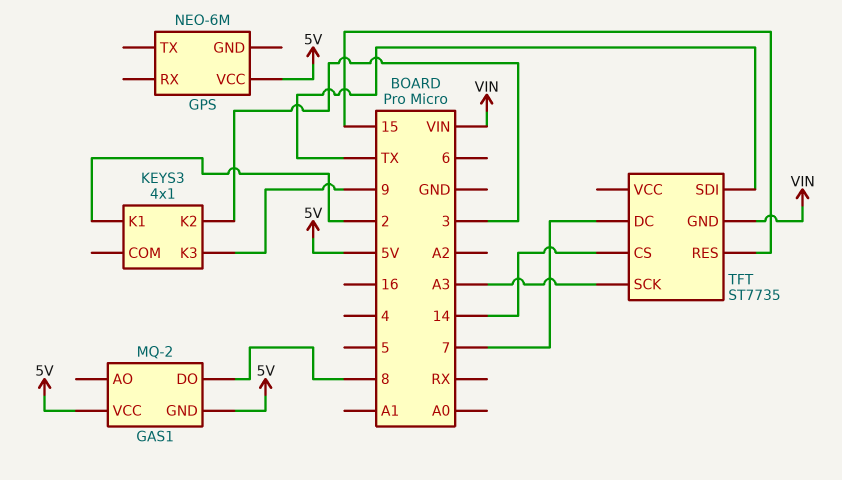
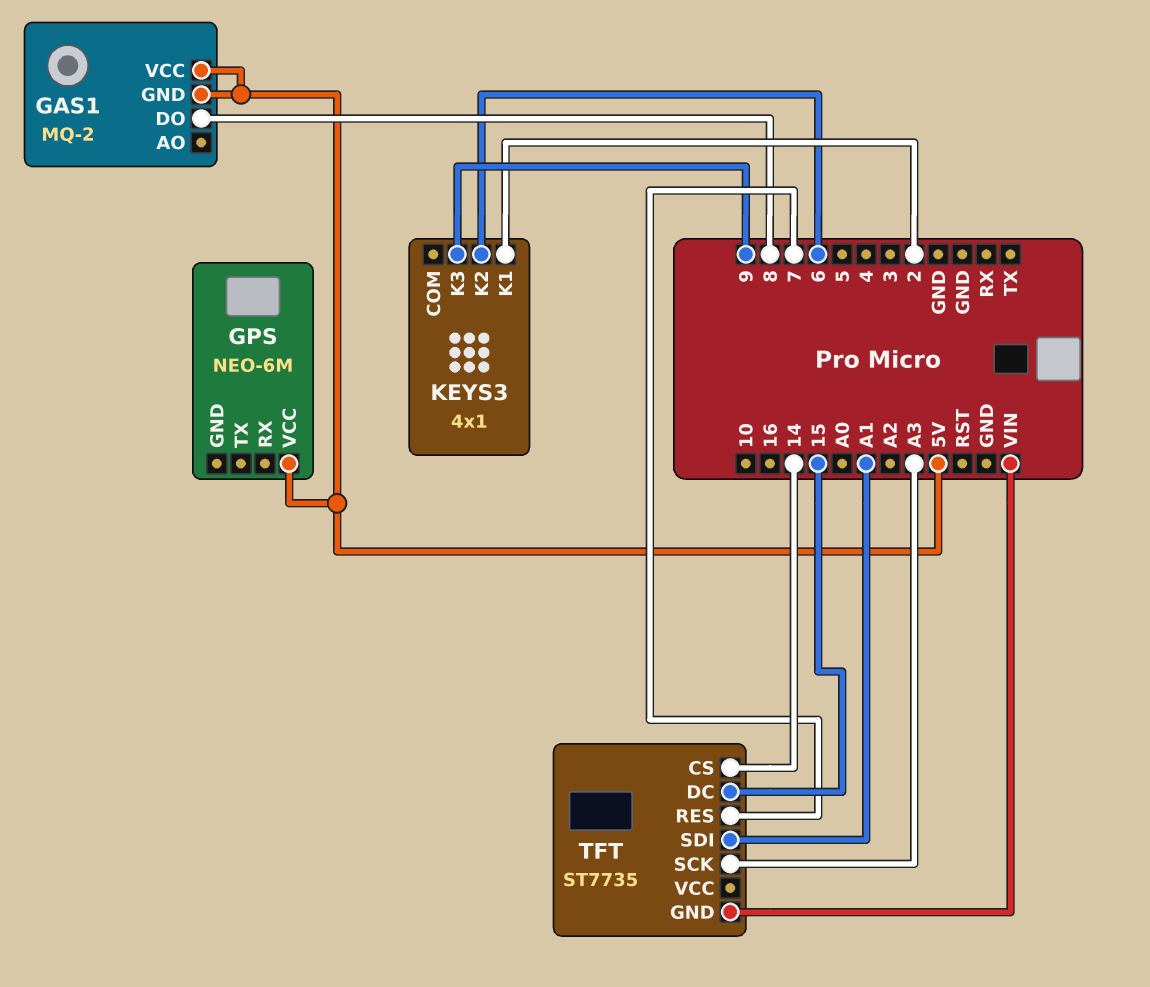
KEYS3 pin K2: 3 -> 6
TFT pin DC: 7 -> 15
TFT pin RES: 15 -> 7
TFT pin SDI: TX -> A1

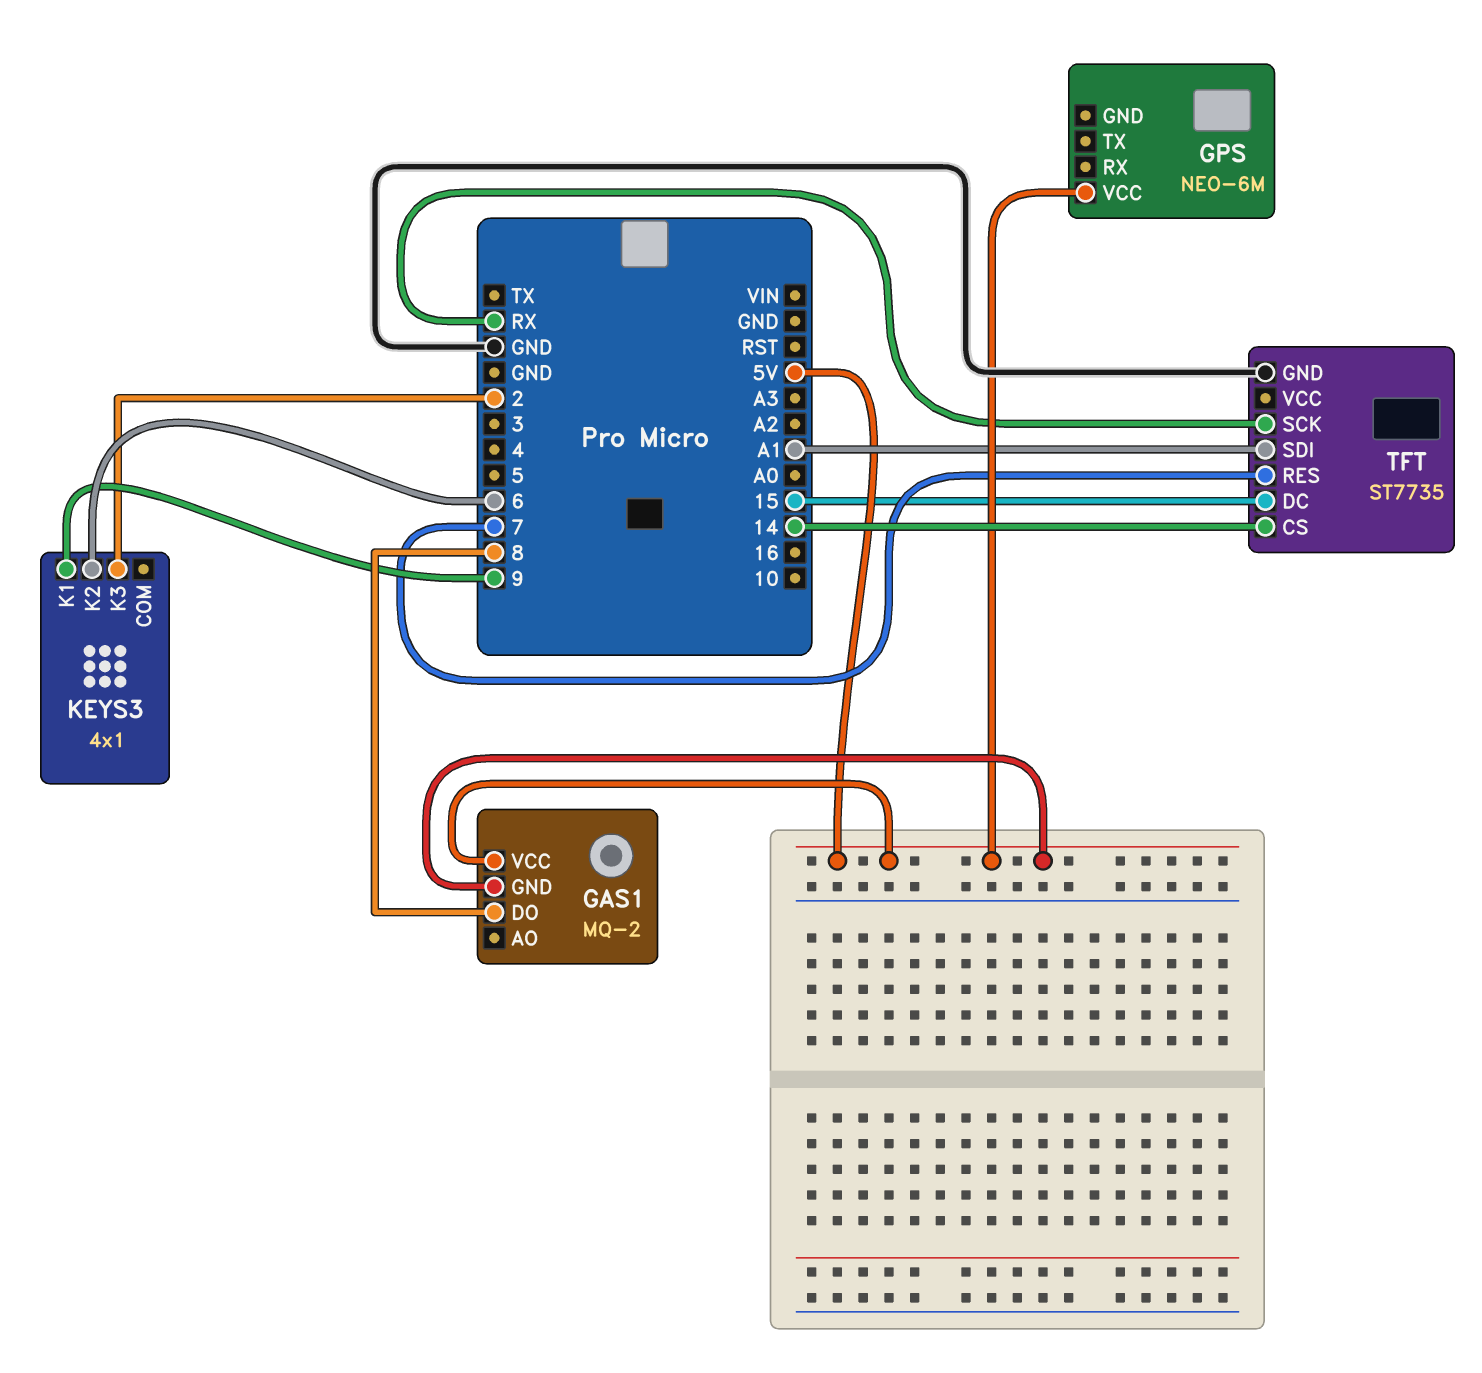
KEYS3 pin K1: 2 -> 9
KEYS3 pin K3: 9 -> 2
TFT pin GND: VIN -> GND
TFT pin SCK: A3 -> RX

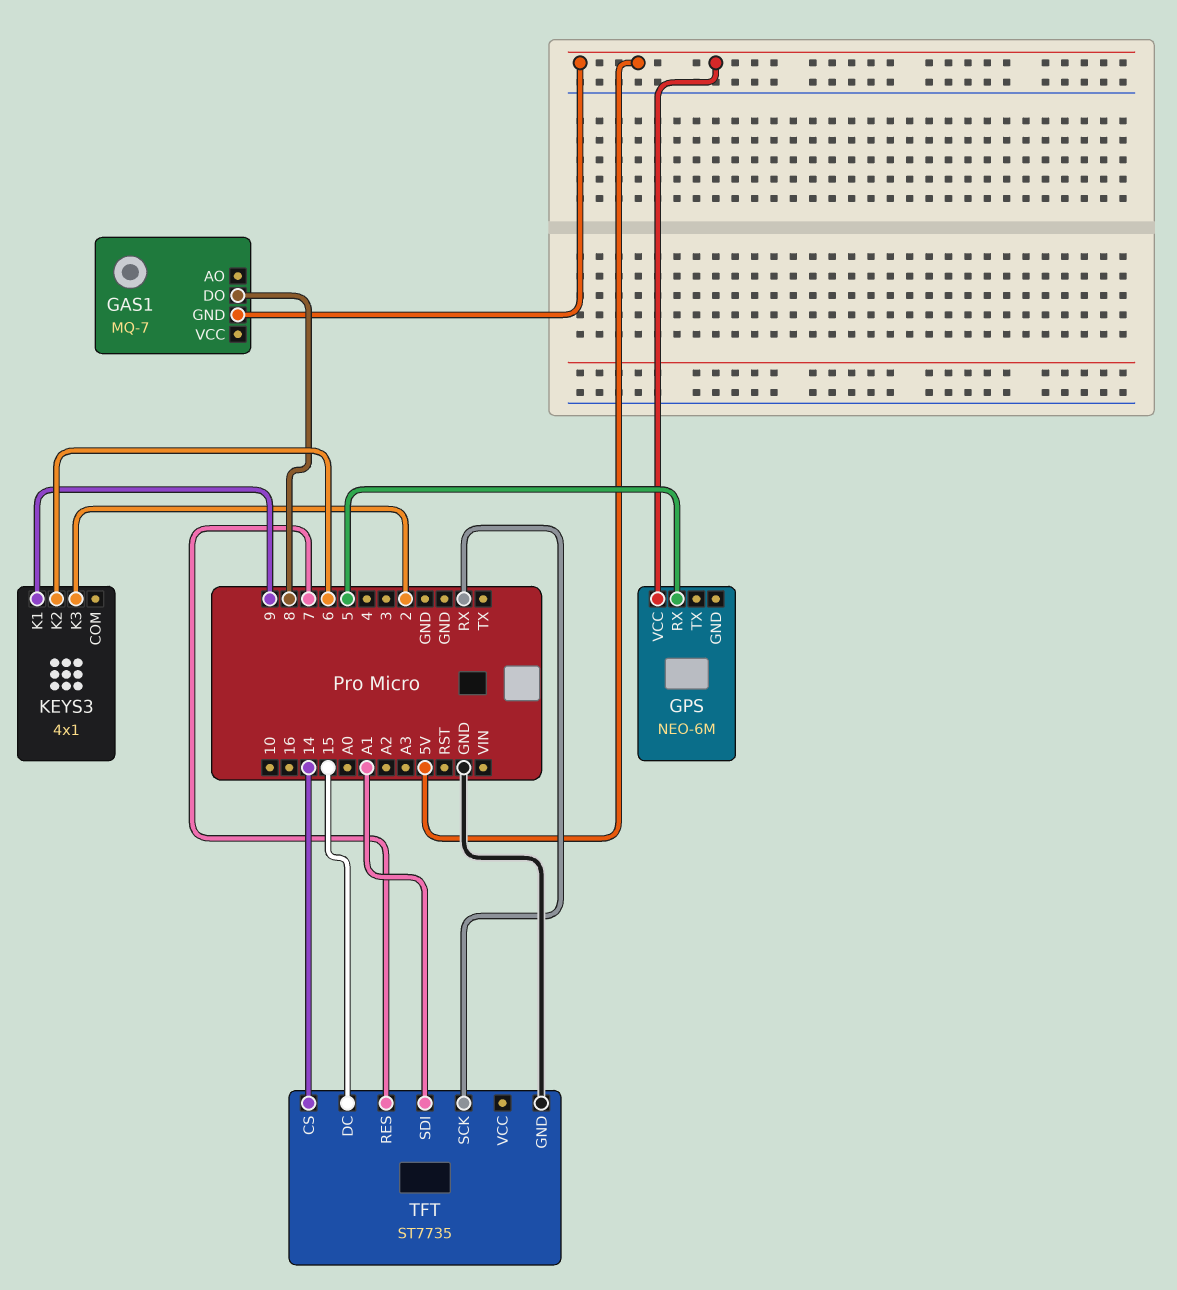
GAS1: MQ-2 -> MQ-7
GAS1 pin VCC: 5V -> none
GPS pin RX: none -> 5

